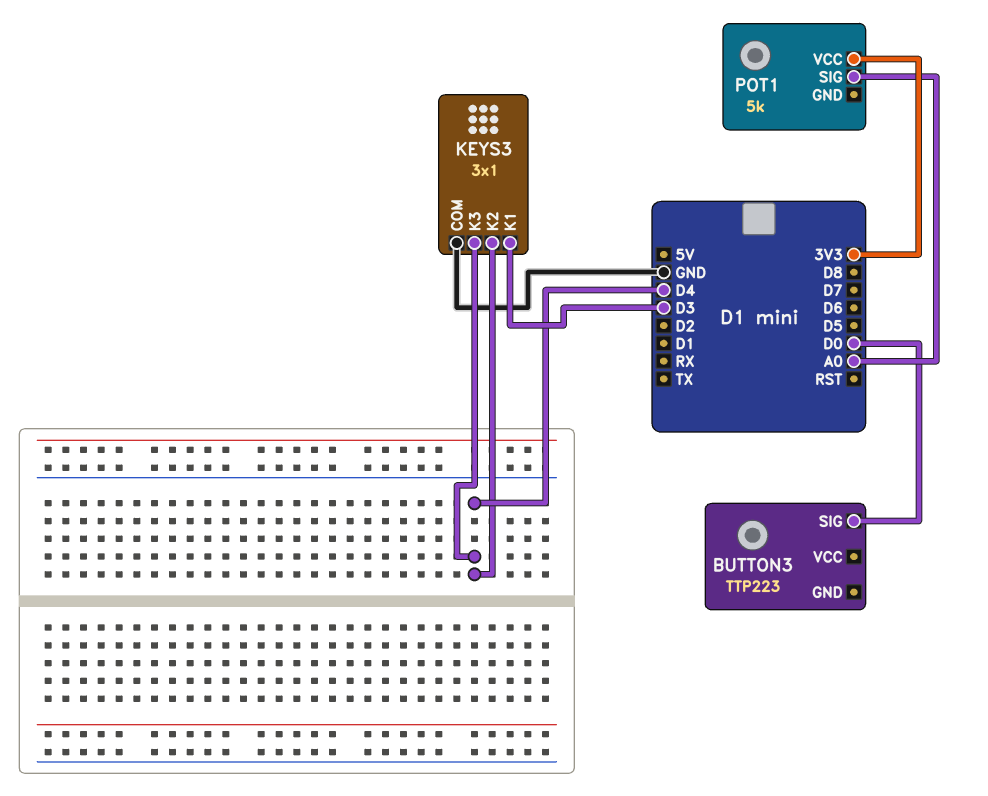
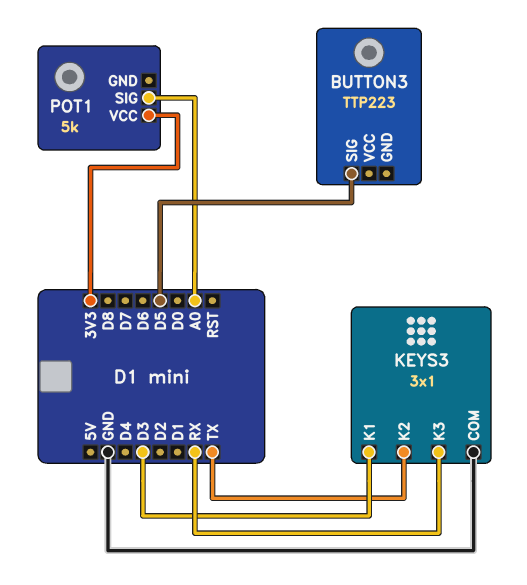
BUTTON3 pin SIG: D0 -> D5
KEYS3 pin K2: D4 -> TX
KEYS3 pin K3: D4 -> RX

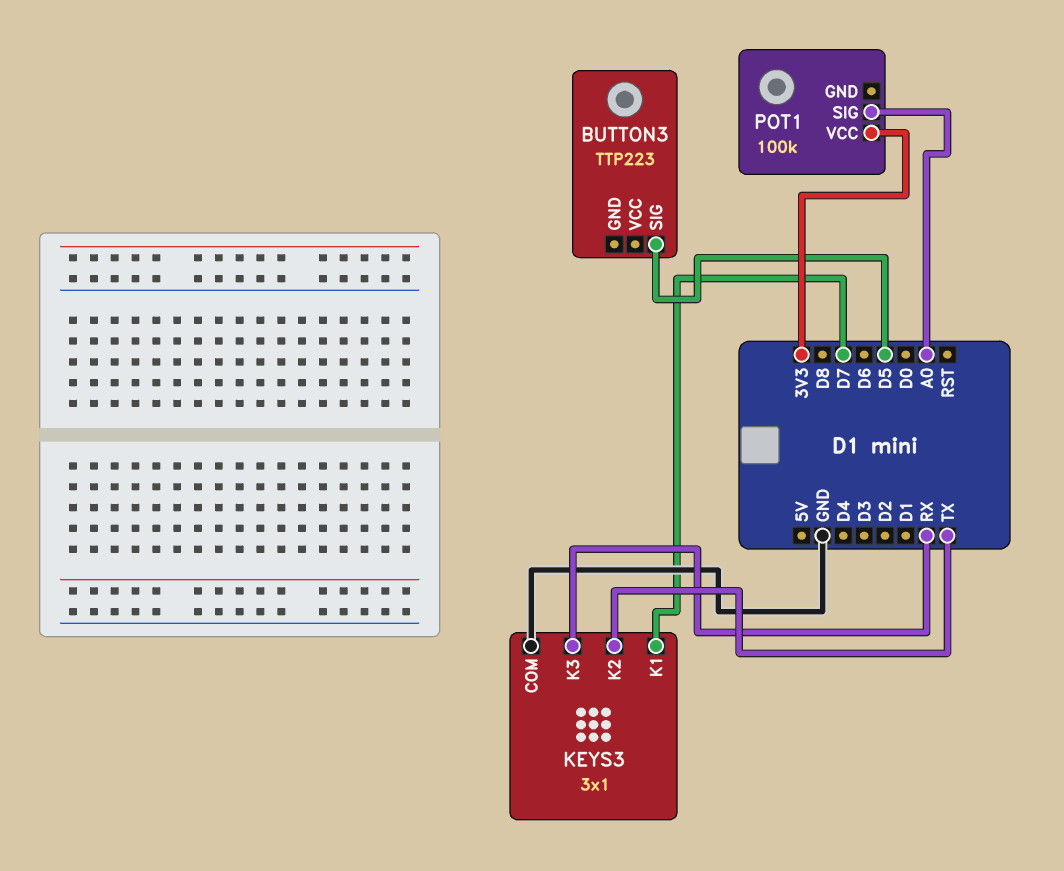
KEYS3 pin K1: D3 -> D7
POT1: 5k -> 100k

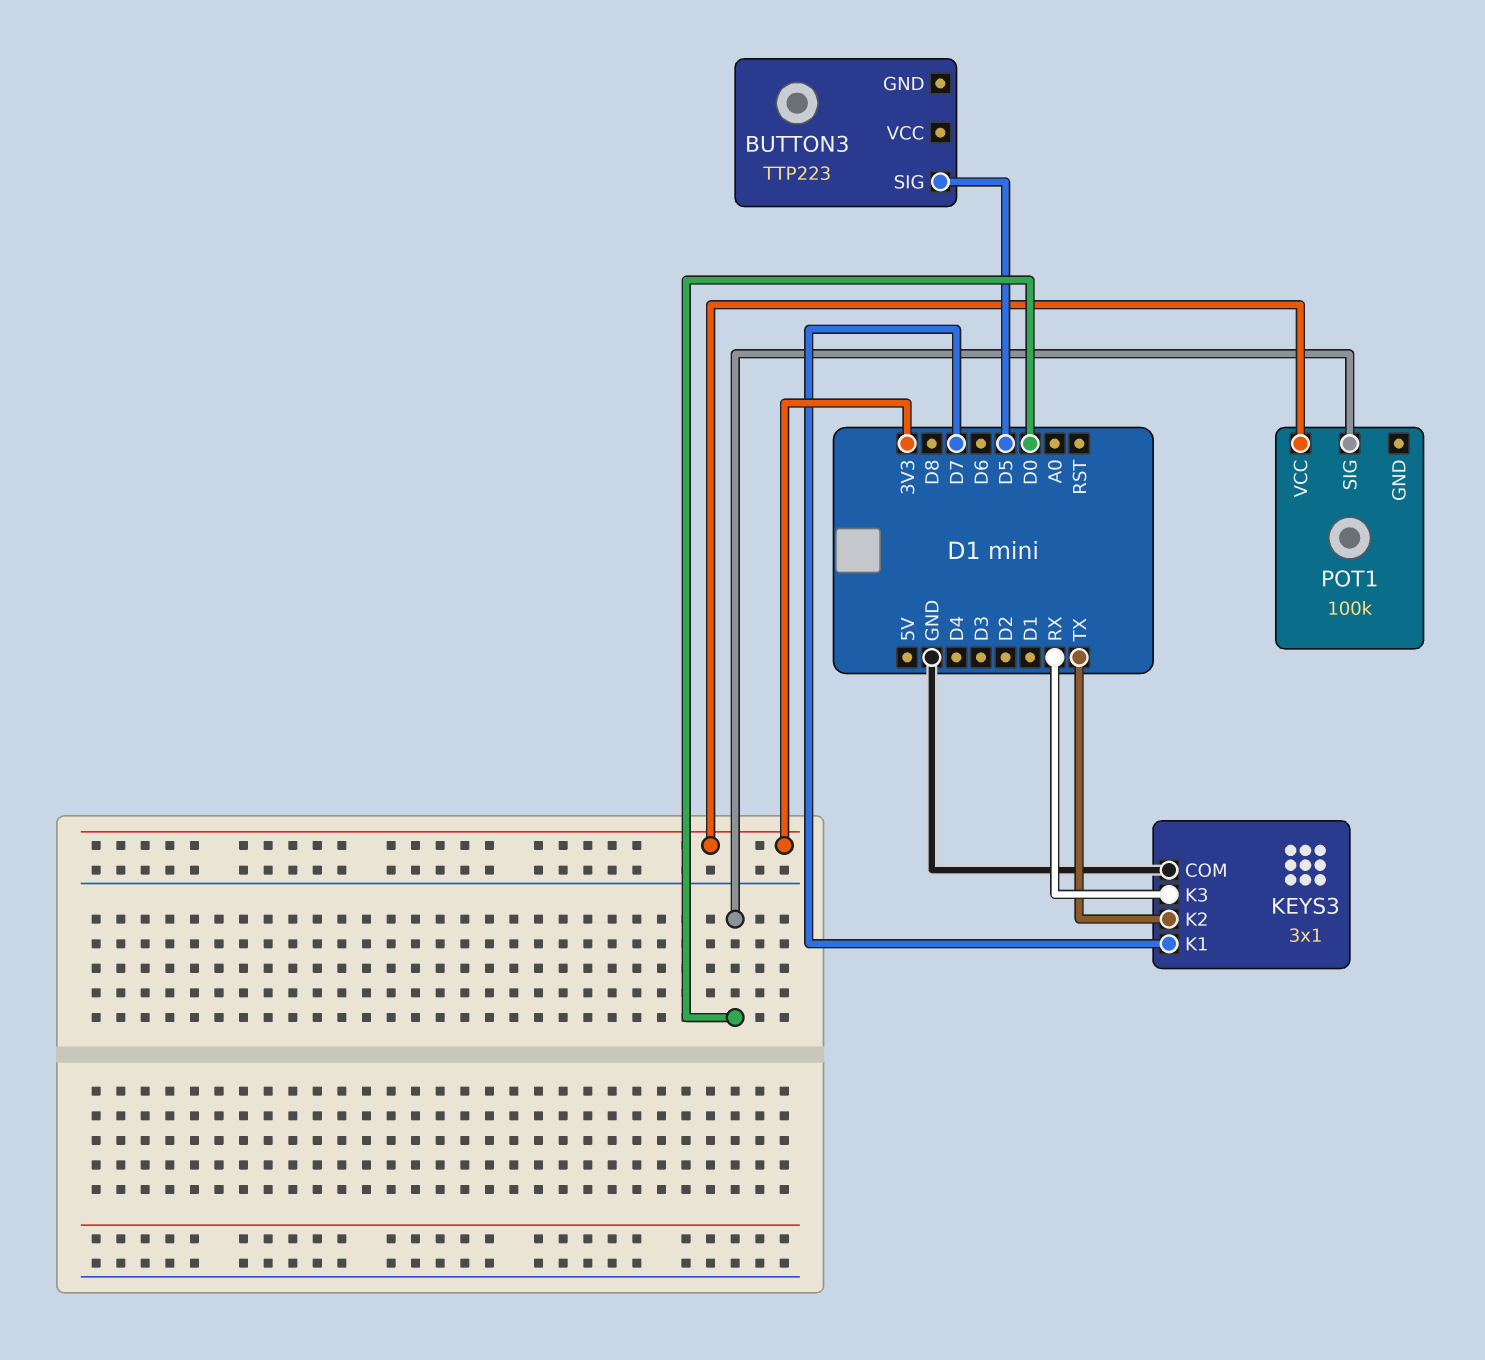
POT1 pin SIG: A0 -> D0

